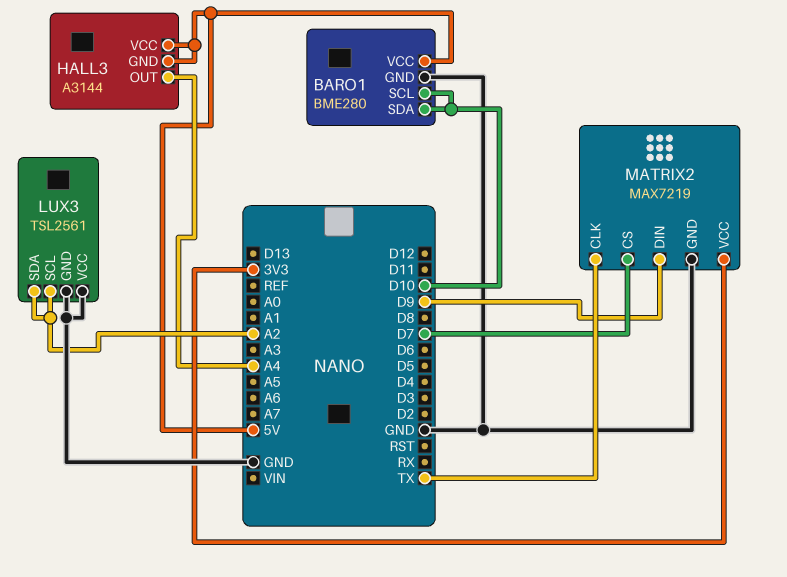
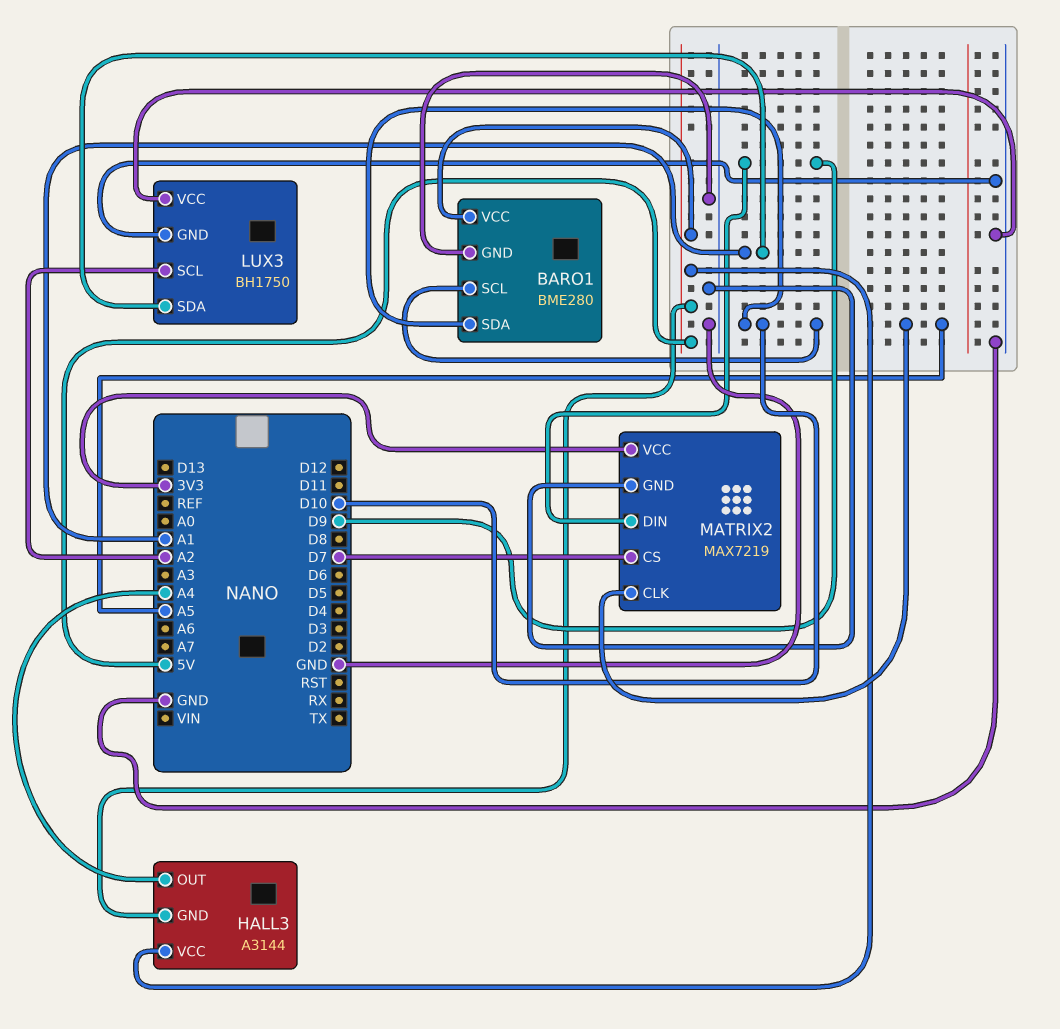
LUX3: TSL2561 -> BH1750
LUX3 pin SDA: A2 -> A1
MATRIX2 pin CLK: TX -> A5

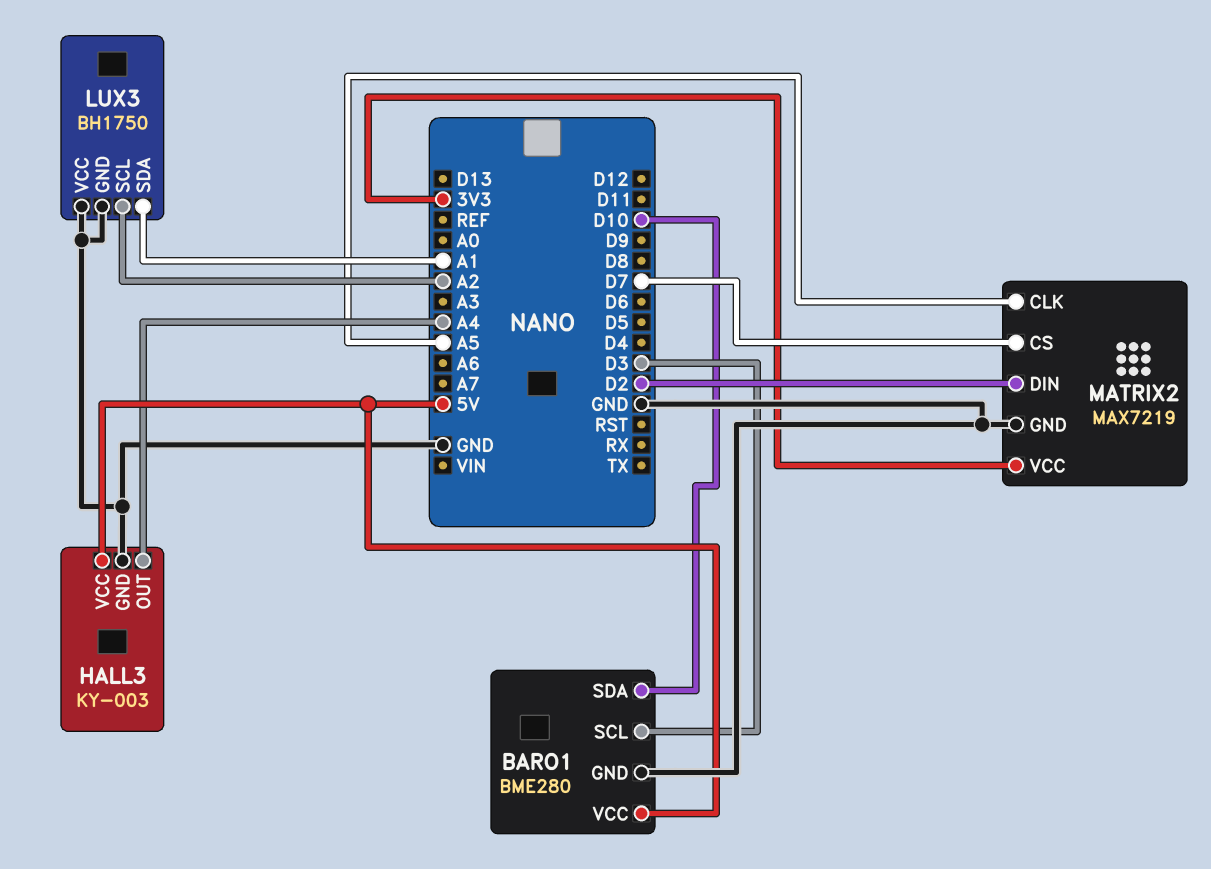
BARO1 pin SCL: D10 -> D3
HALL3: A3144 -> KY-003
HALL3 pin GND: 5V -> GND
MATRIX2 pin DIN: D9 -> D2

